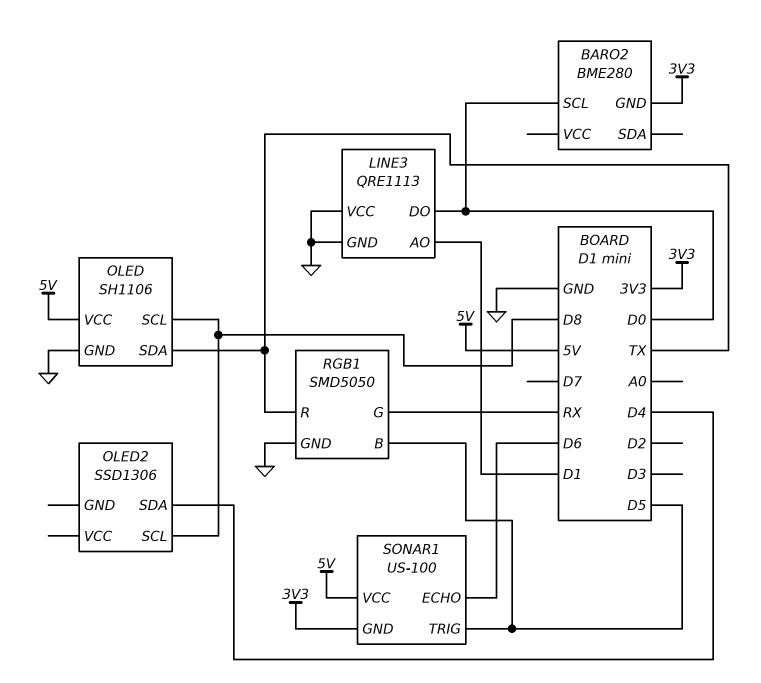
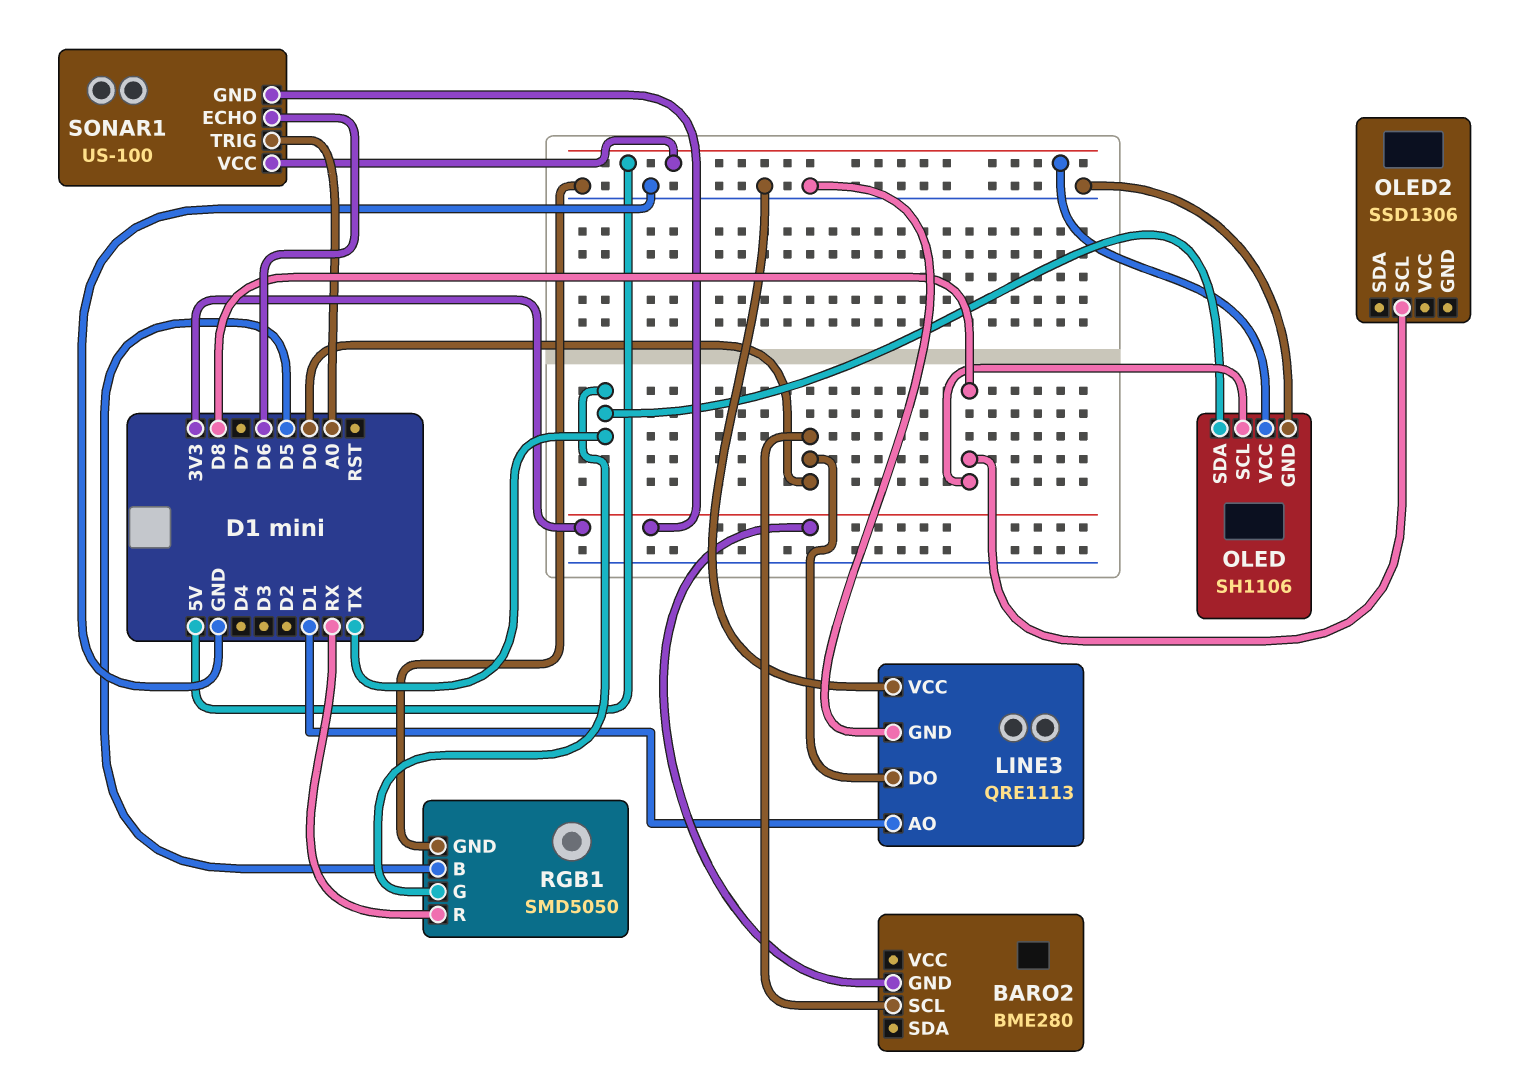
OLED2 pin SDA: D4 -> none
RGB1 pin G: RX -> TX
RGB1 pin R: TX -> RX
SONAR1 pin TRIG: D5 -> A0

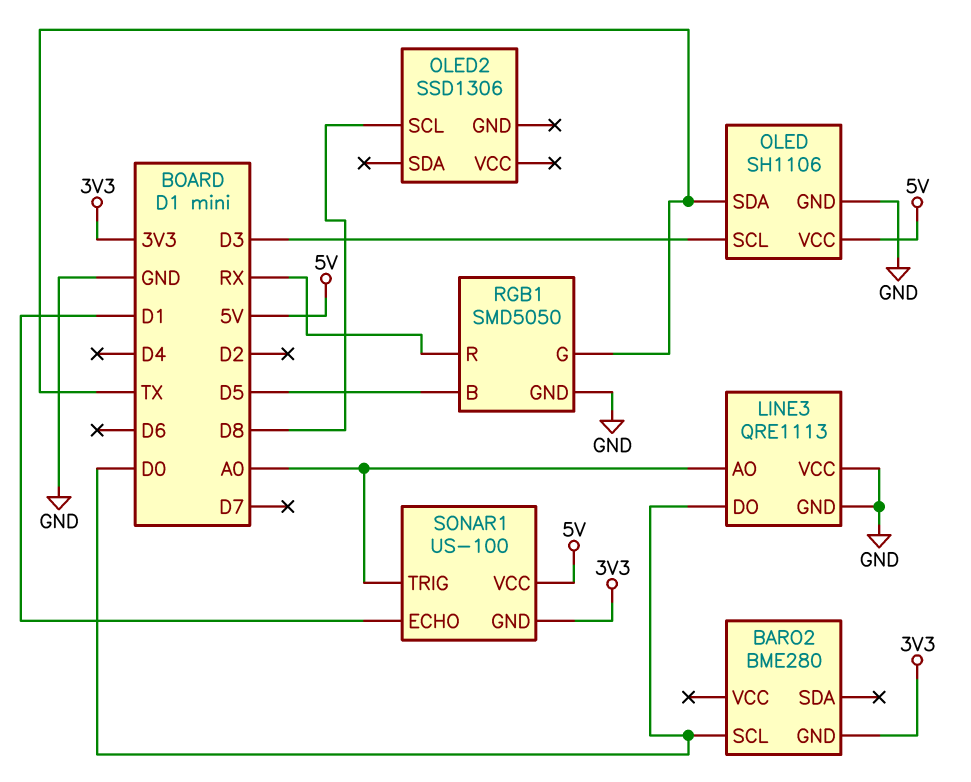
LINE3 pin AO: D1 -> A0
OLED pin SCL: D8 -> D3
SONAR1 pin ECHO: D6 -> D1

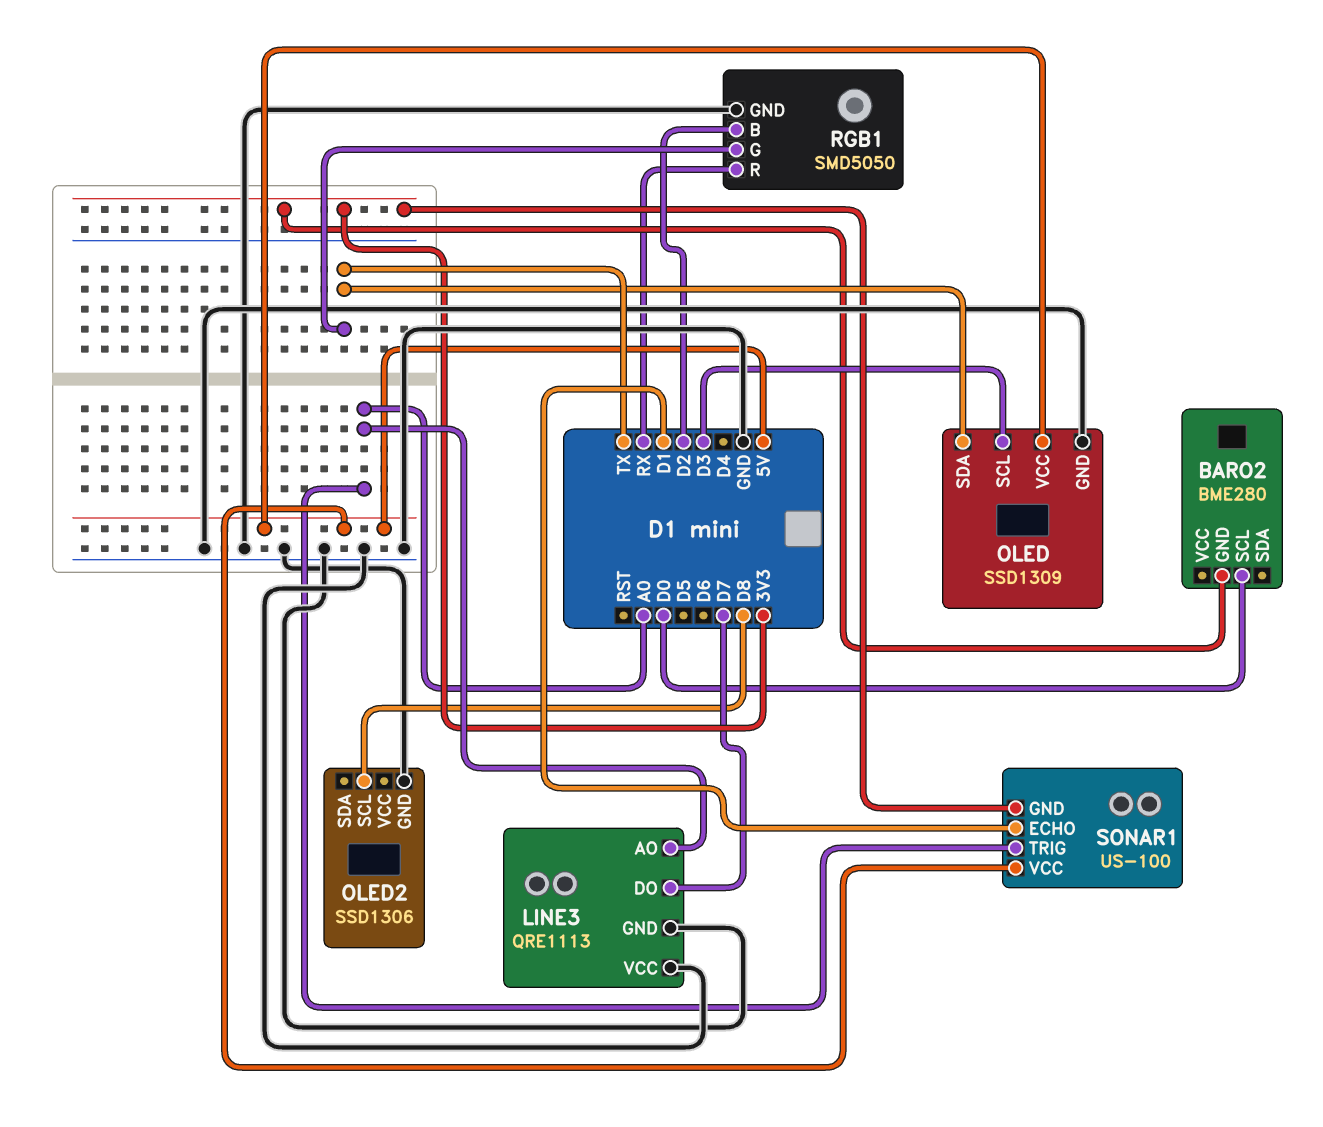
LINE3 pin DO: D0 -> D7
OLED: SH1106 -> SSD1309
OLED2 pin GND: none -> GND
RGB1 pin B: D5 -> D2

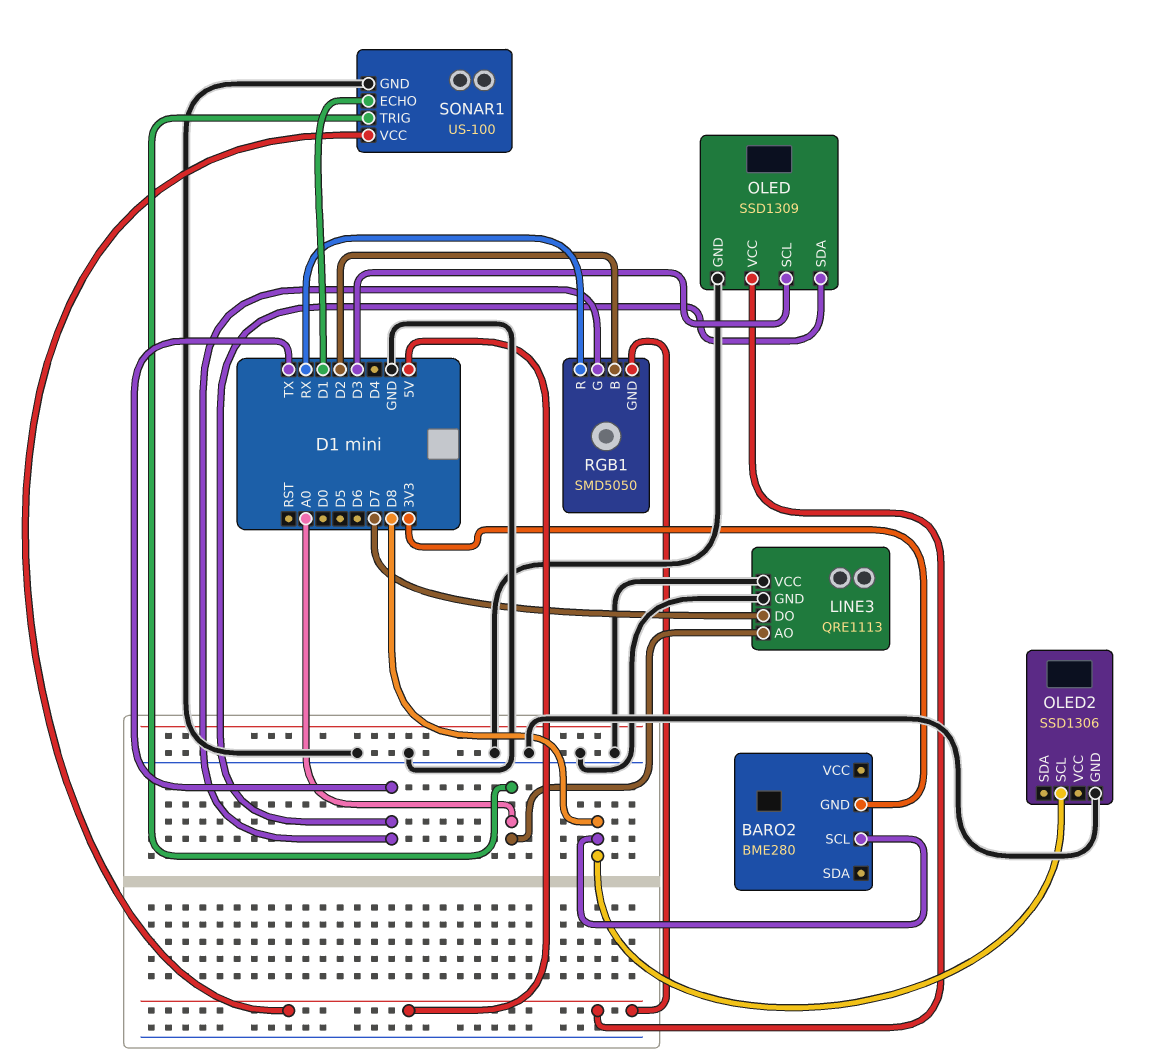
BARO2 pin SCL: D0 -> D8
RGB1 pin GND: GND -> 5V
SONAR1 pin GND: 3V3 -> GND

